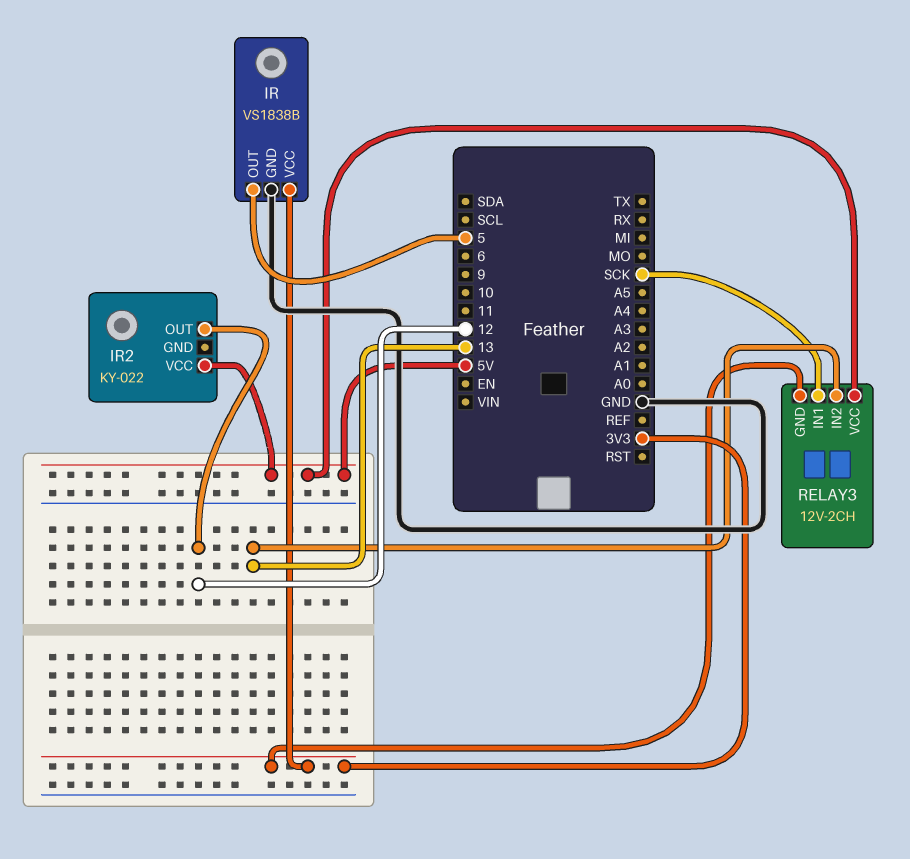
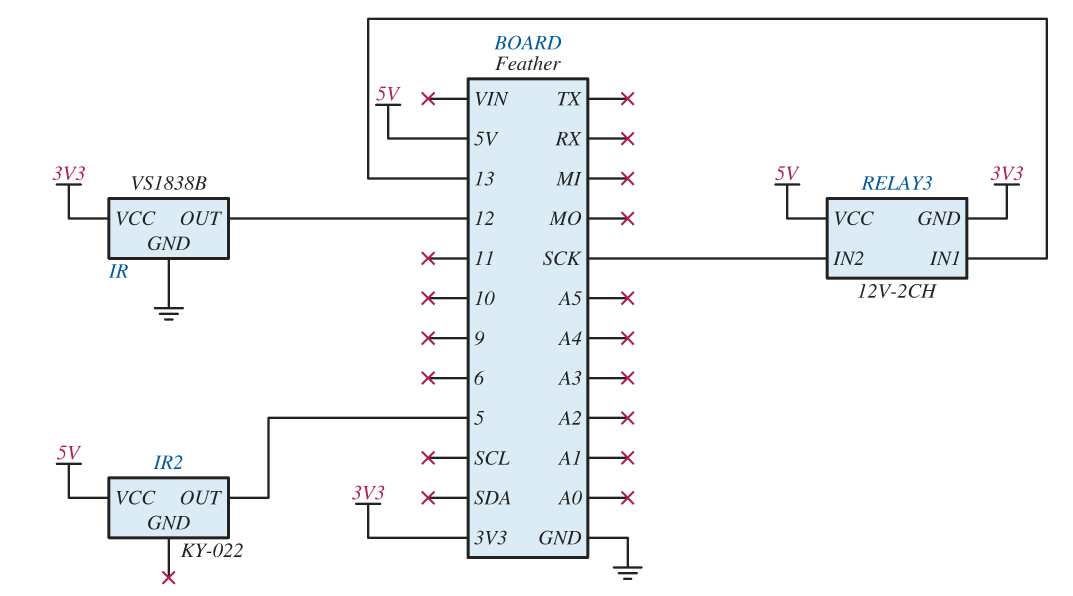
IR pin OUT: 5 -> 12
IR2 pin OUT: 12 -> 5
RELAY3 pin IN1: SCK -> 13
RELAY3 pin IN2: 13 -> SCK

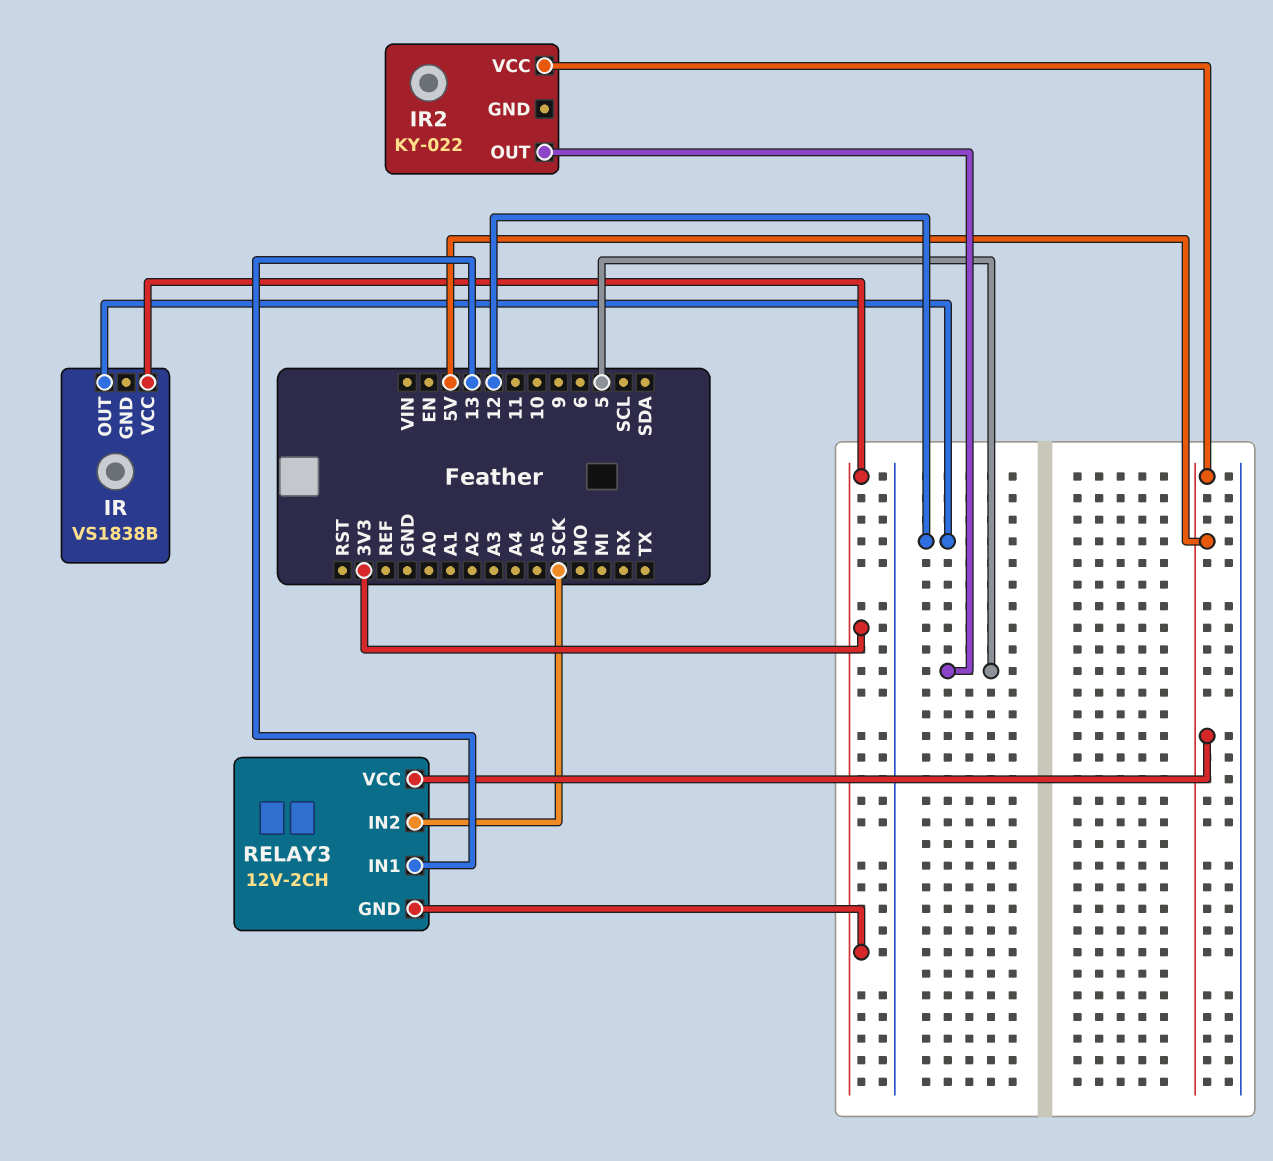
IR pin GND: GND -> none

